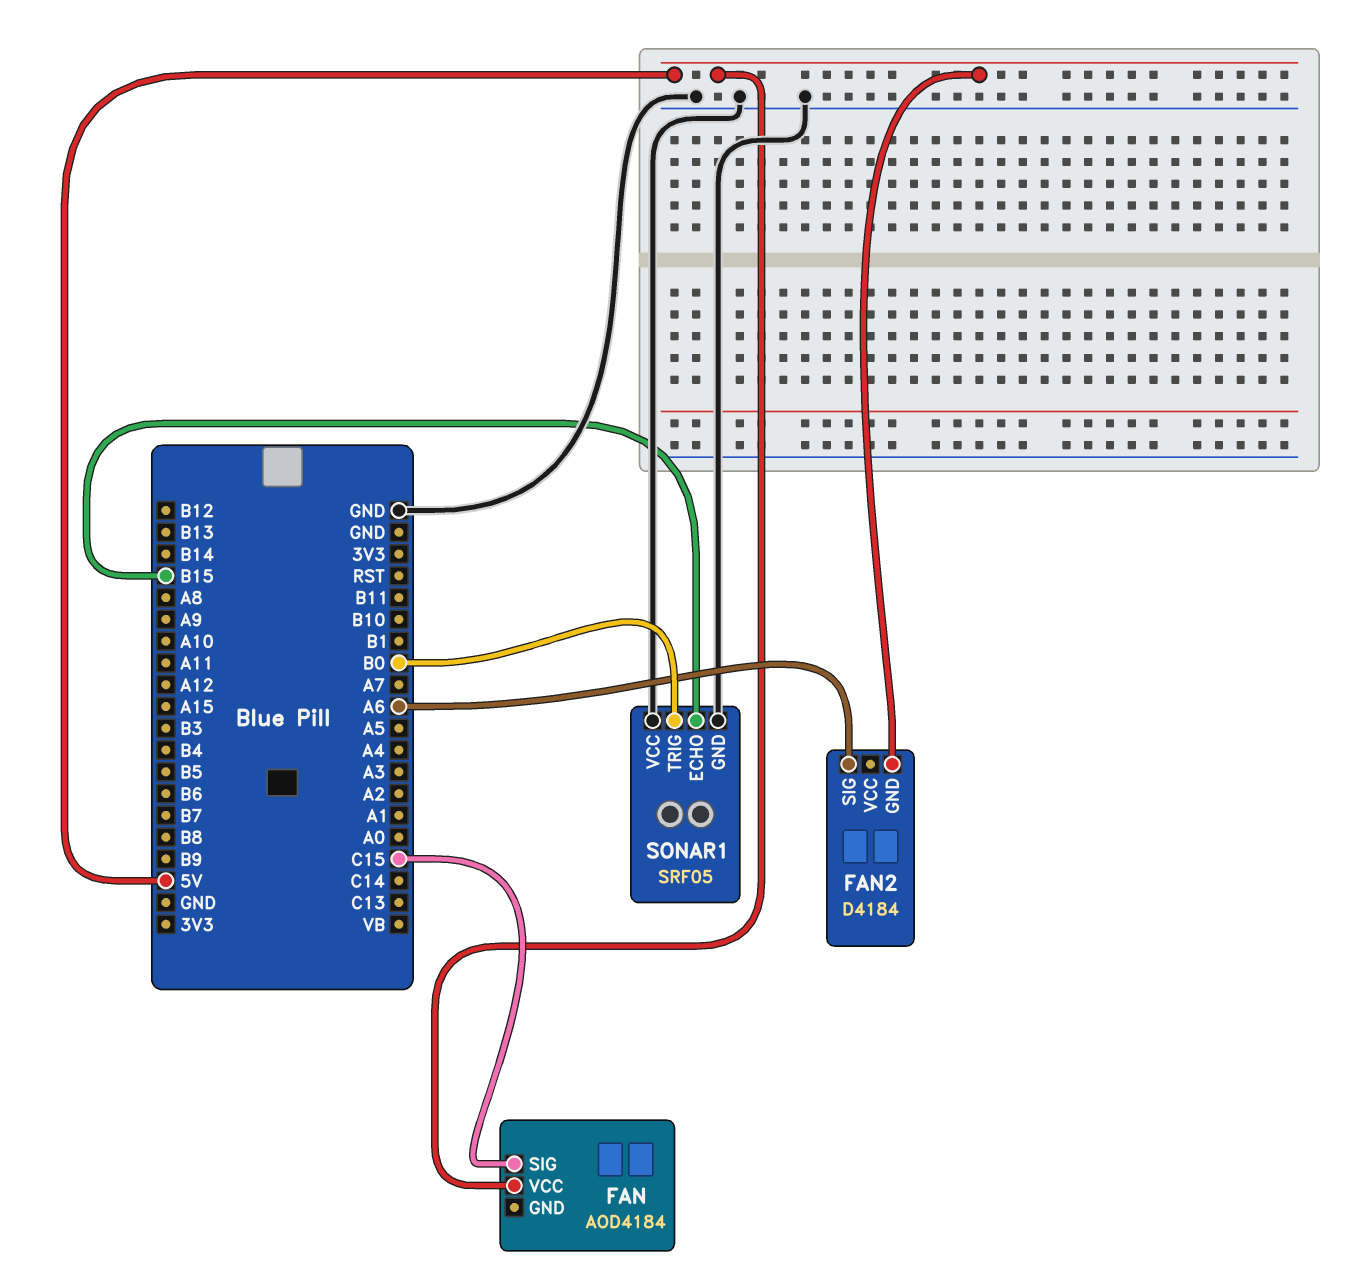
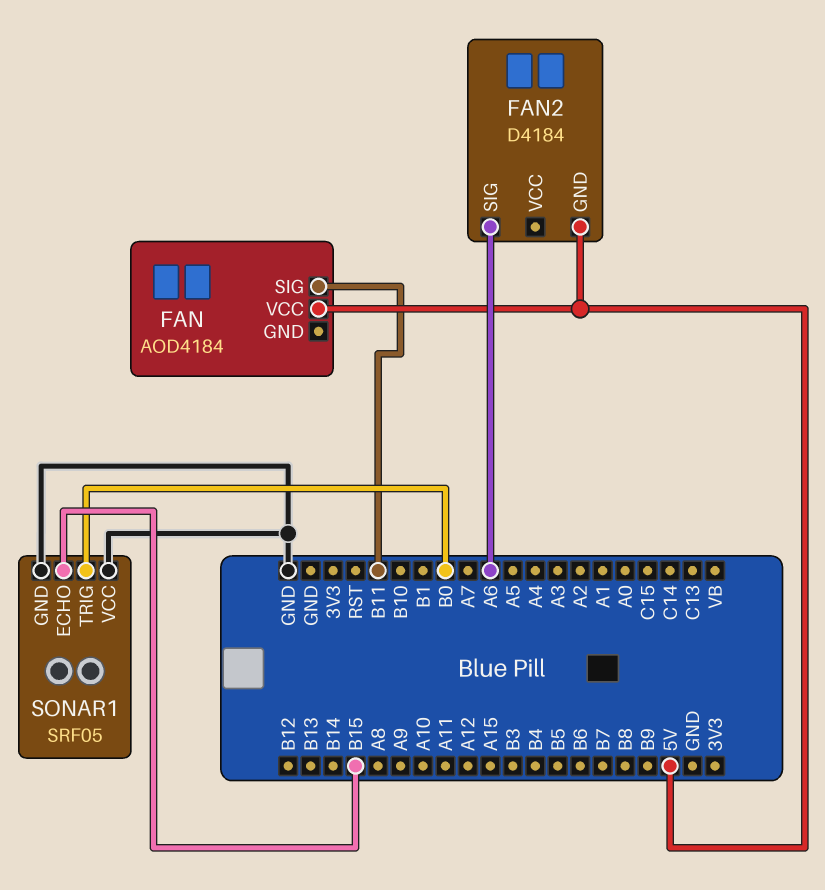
FAN pin SIG: C15 -> B11

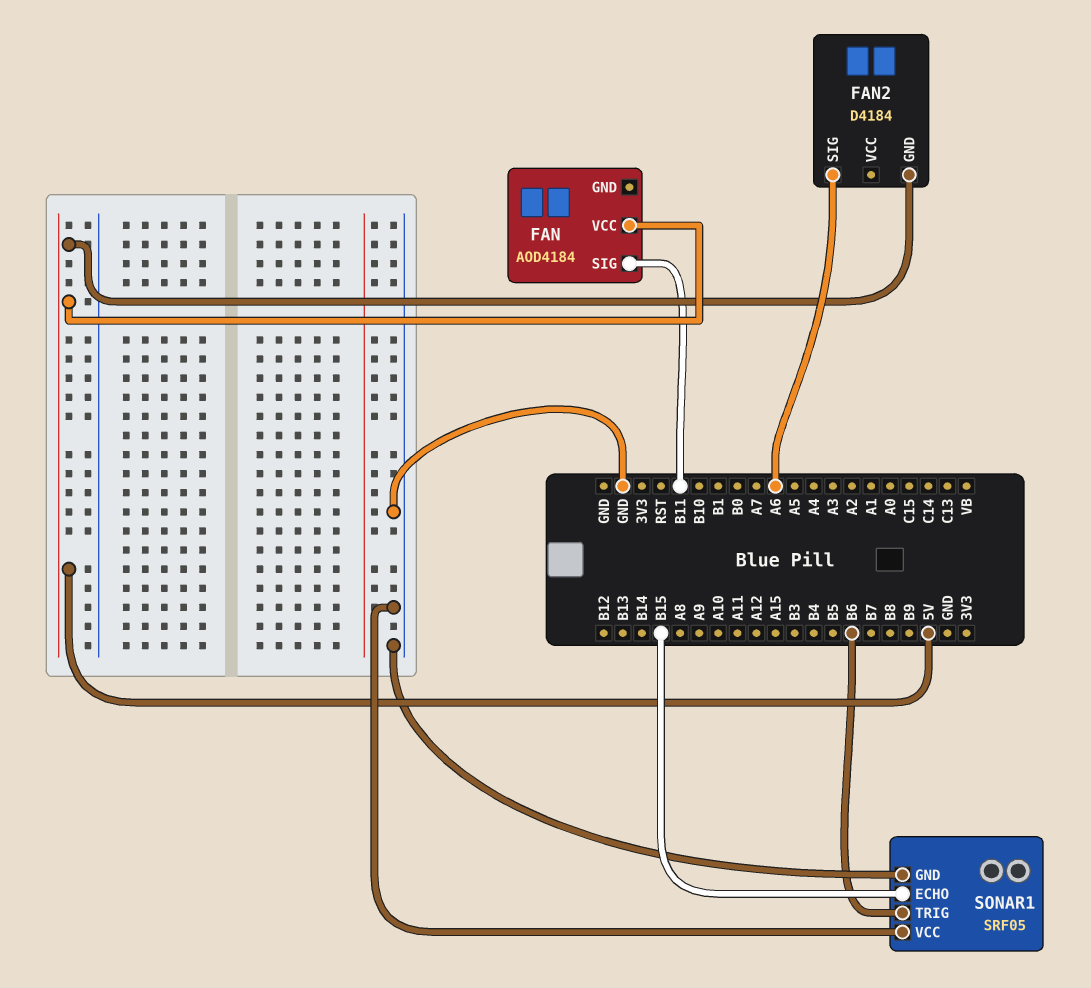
SONAR1 pin TRIG: B0 -> B6

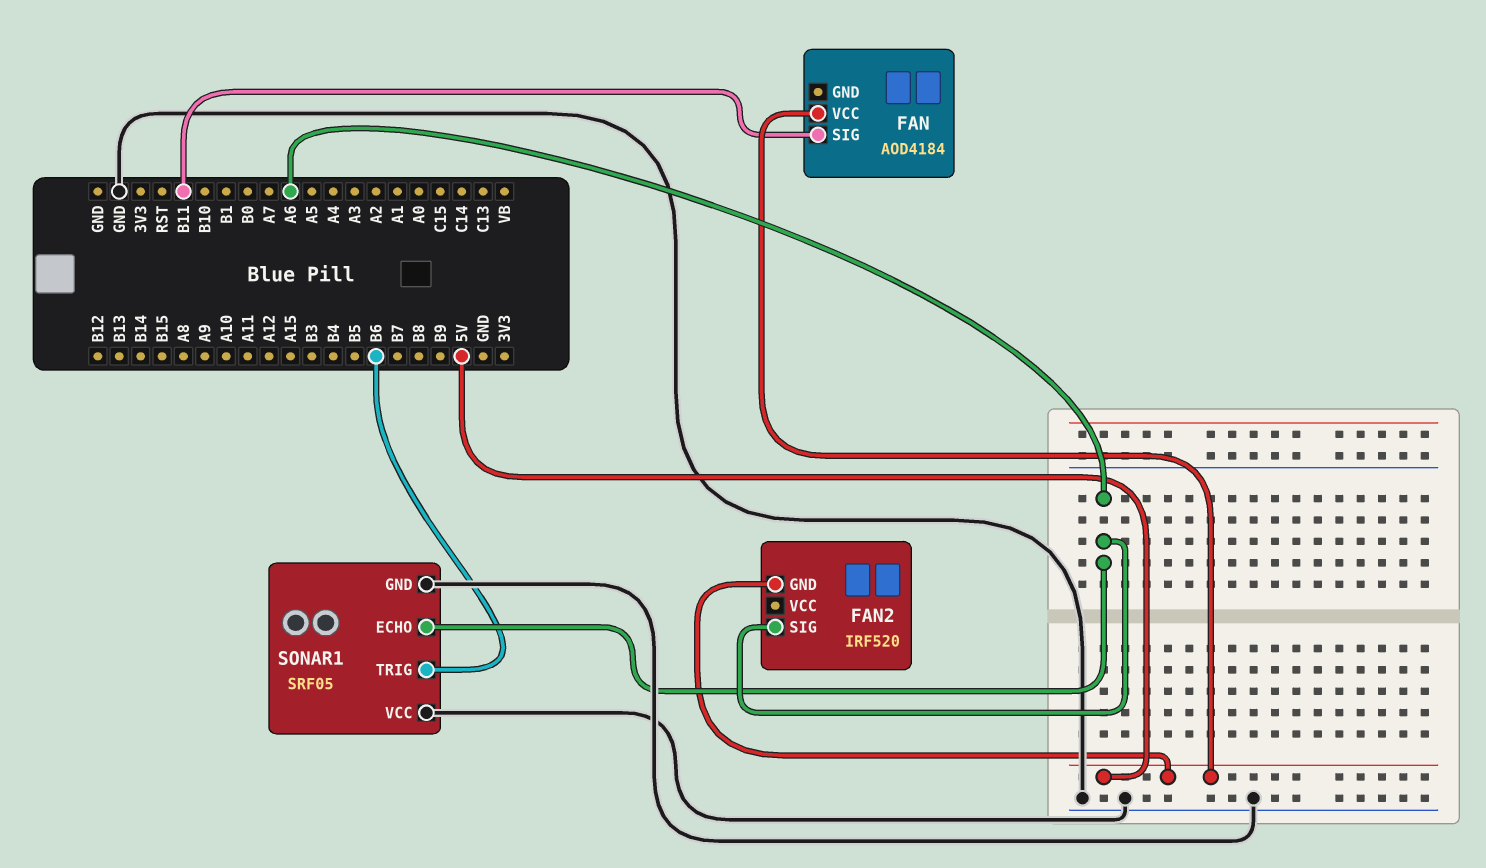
FAN2: D4184 -> IRF520
SONAR1 pin ECHO: B15 -> A6

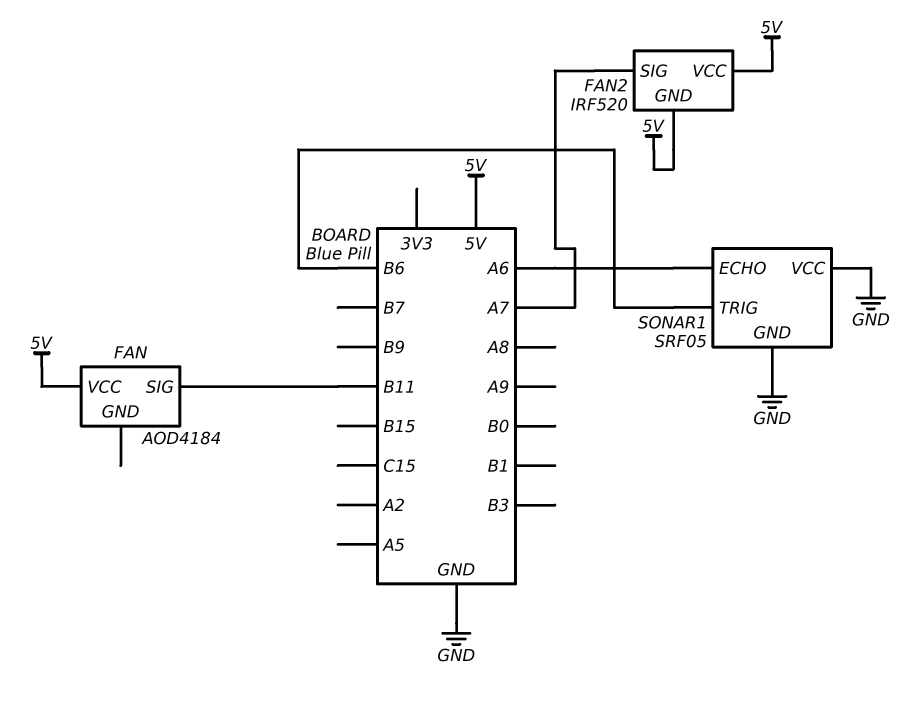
FAN2 pin SIG: A6 -> A7
FAN2 pin VCC: none -> 5V

